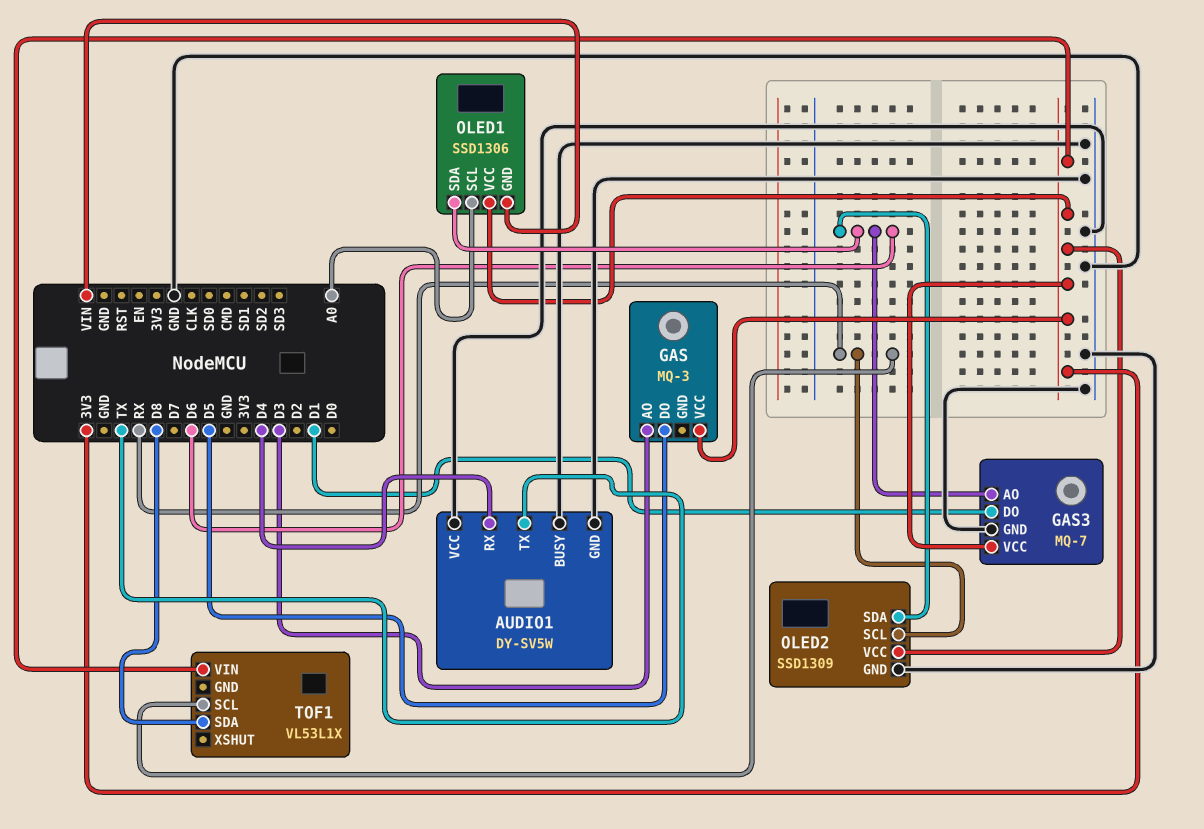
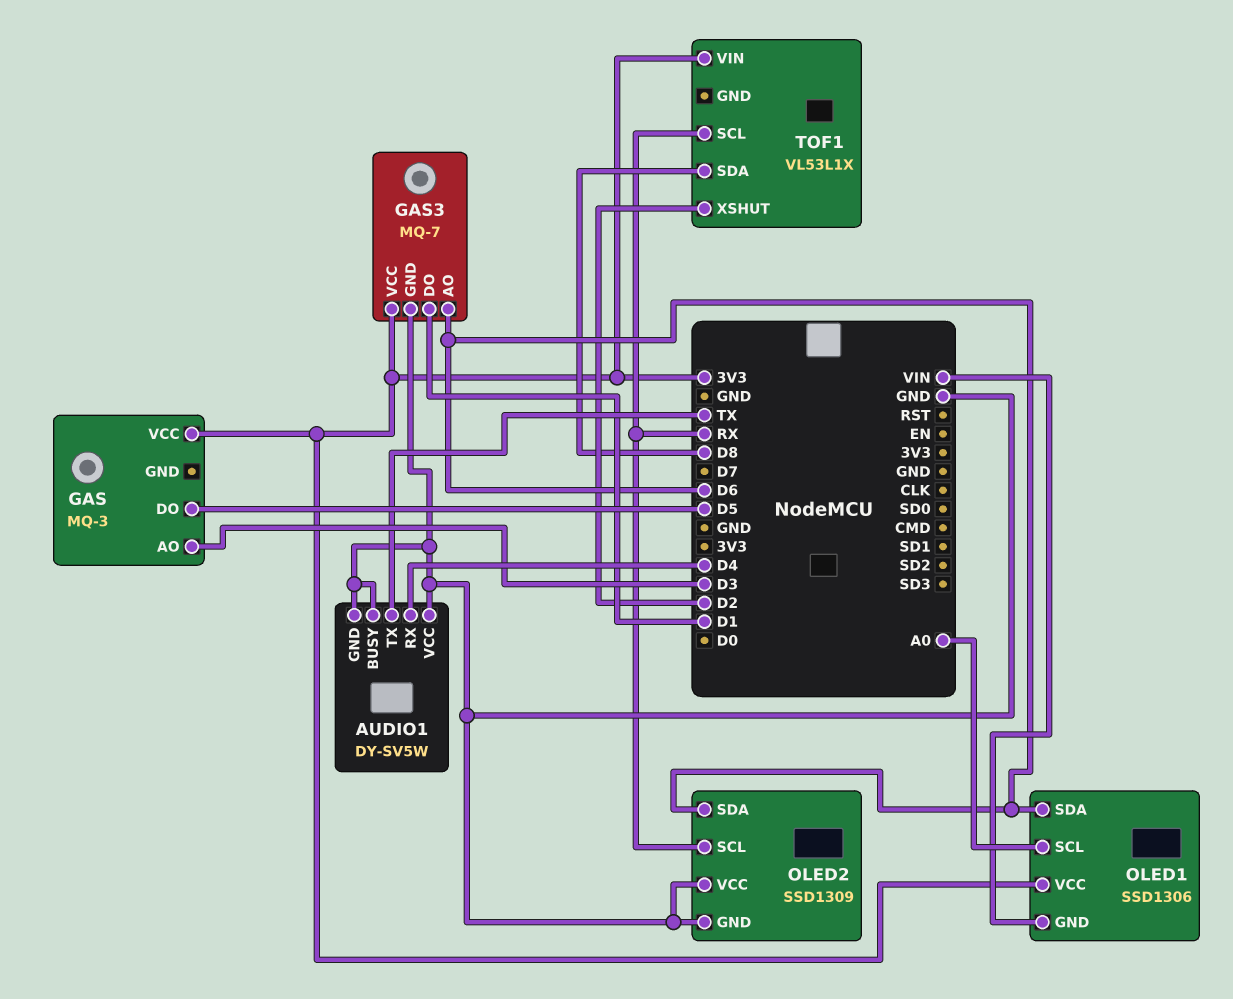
OLED2 pin VCC: 3V3 -> GND
TOF1 pin XSHUT: none -> D2

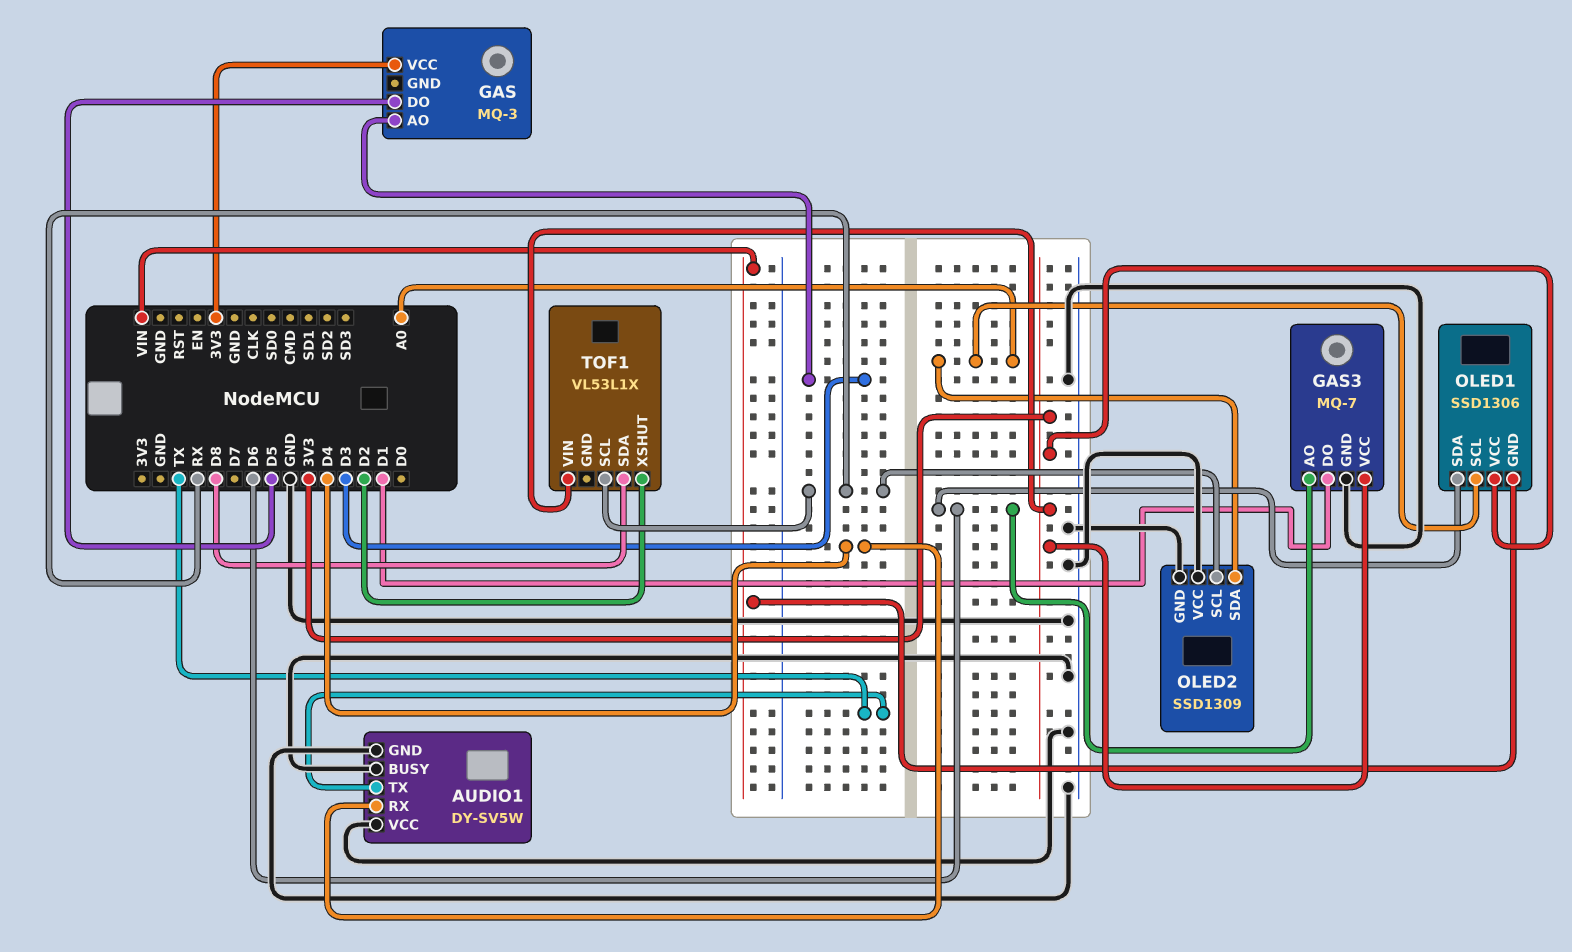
OLED2 pin SDA: D6 -> A0

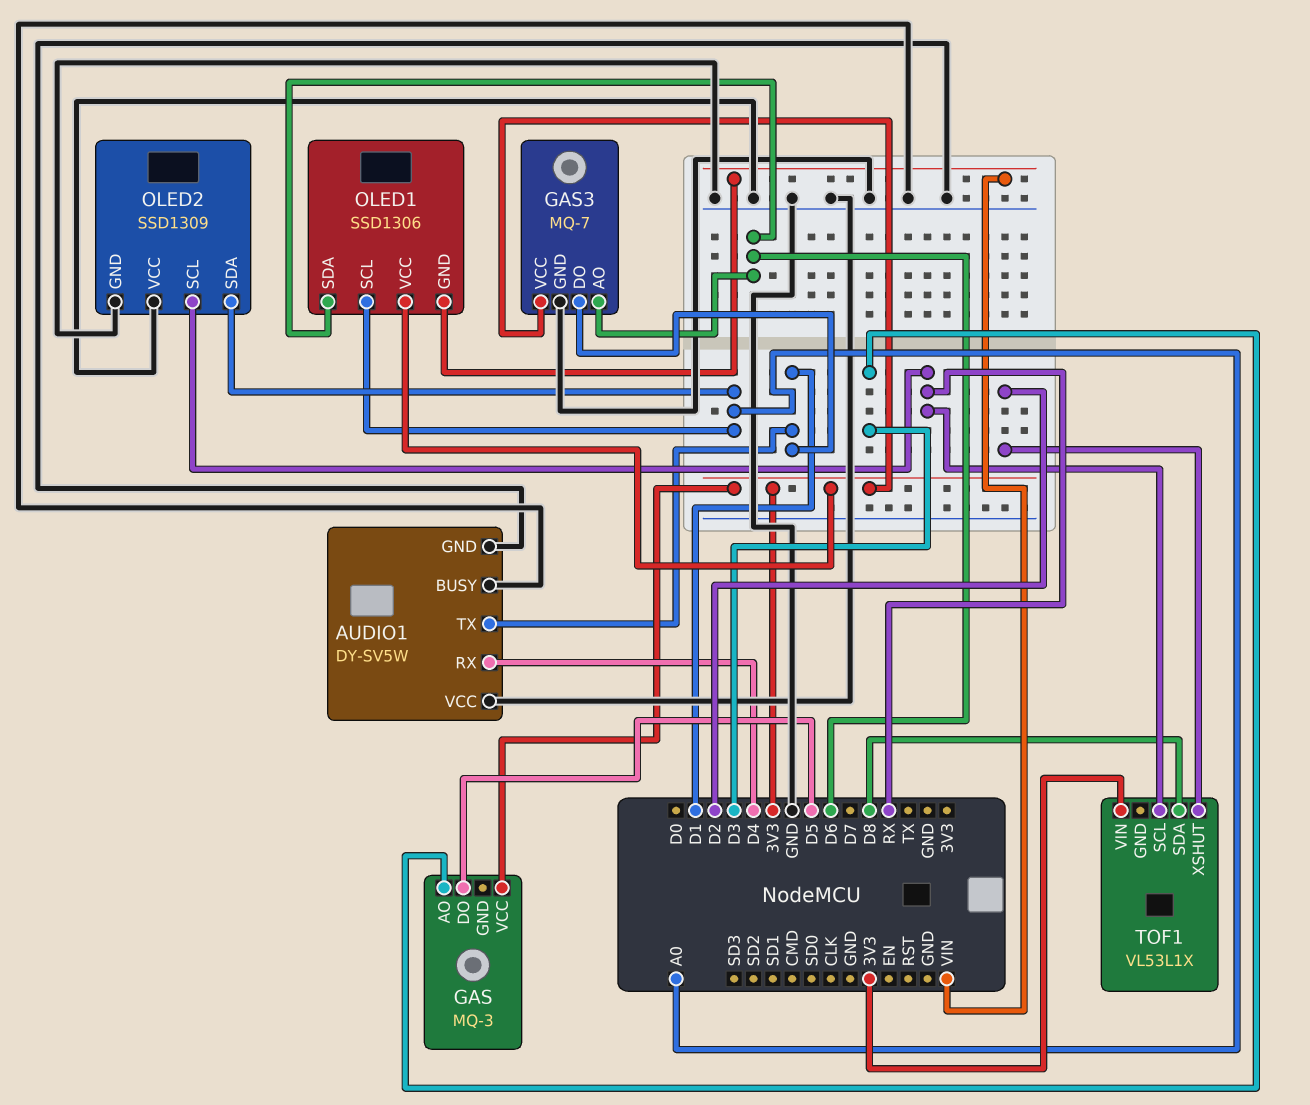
AUDIO1 pin TX: TX -> D1

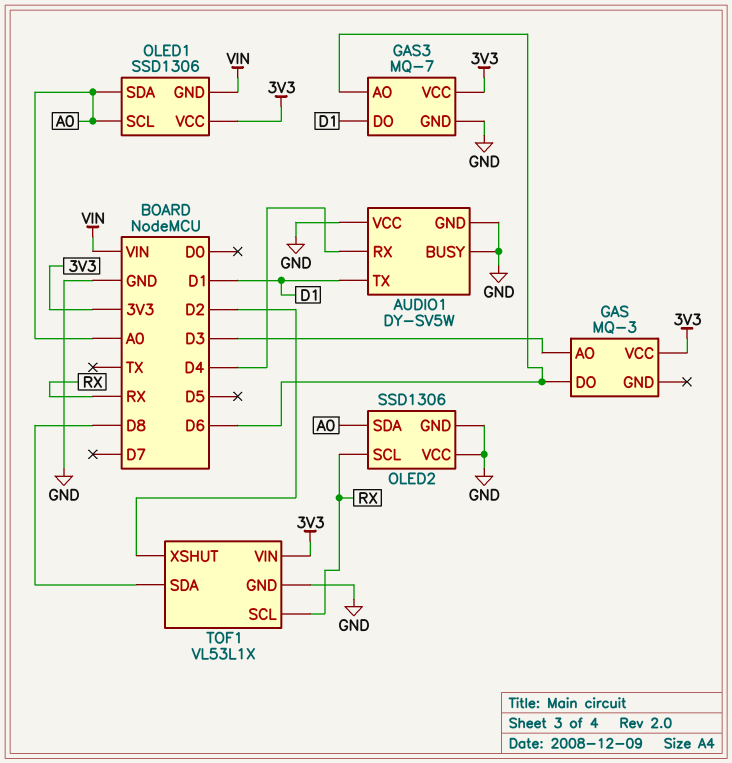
GAS pin DO: D5 -> D6
OLED1 pin SDA: D6 -> A0
OLED2: SSD1309 -> SSD1306
TOF1 pin GND: none -> GND

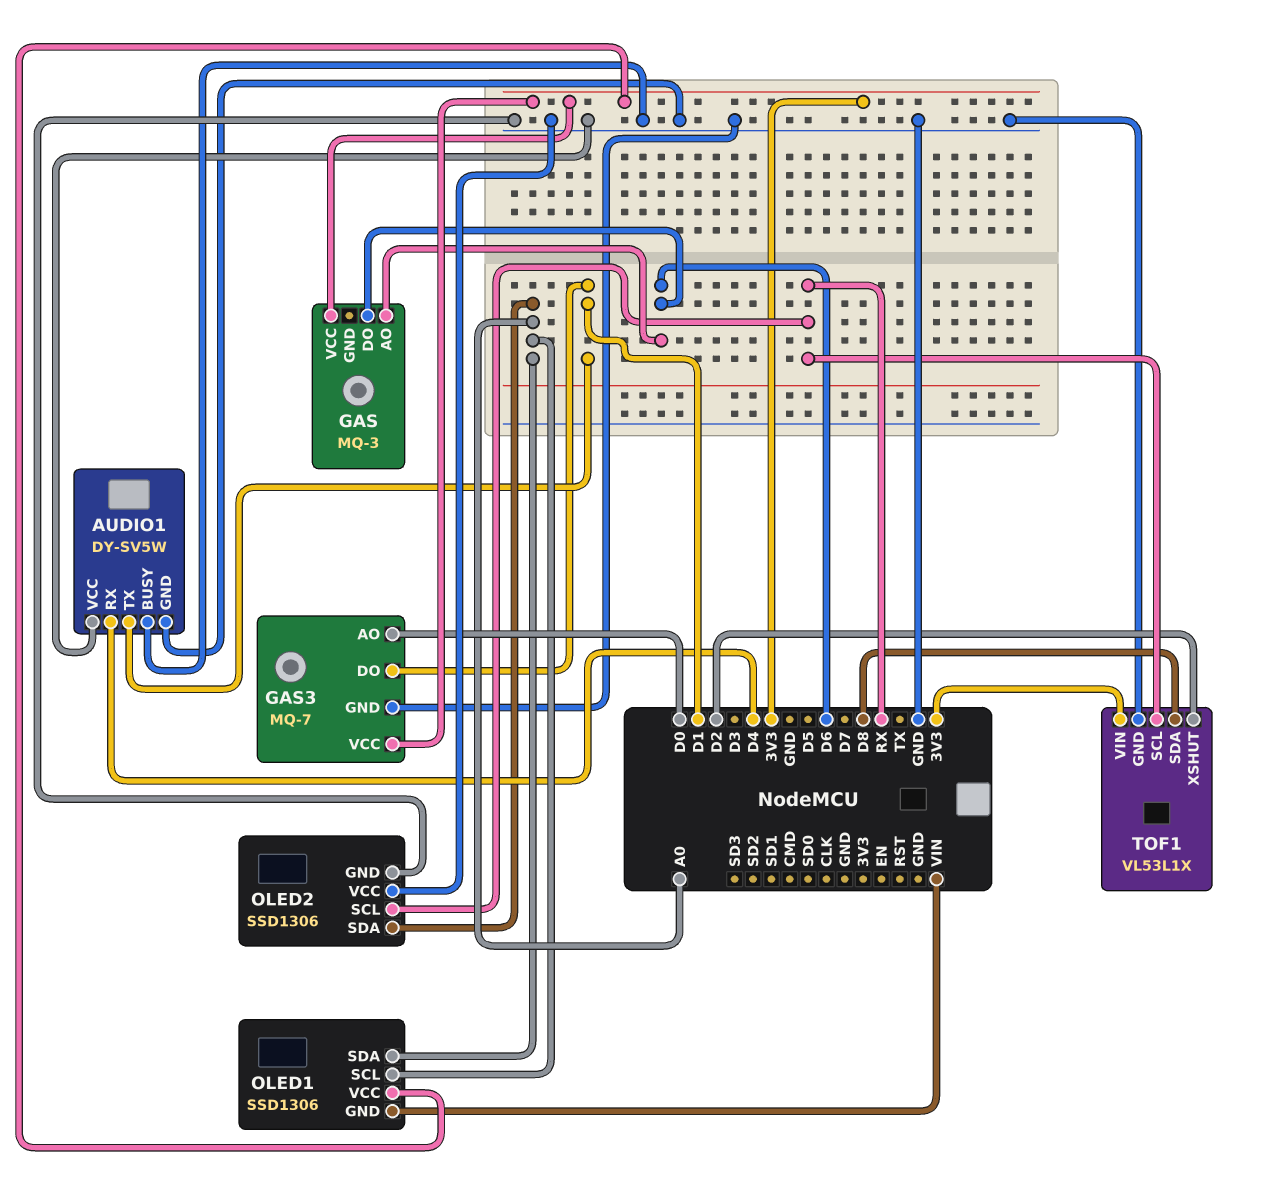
GAS pin AO: D3 -> D6
GAS3 pin AO: D6 -> D0

